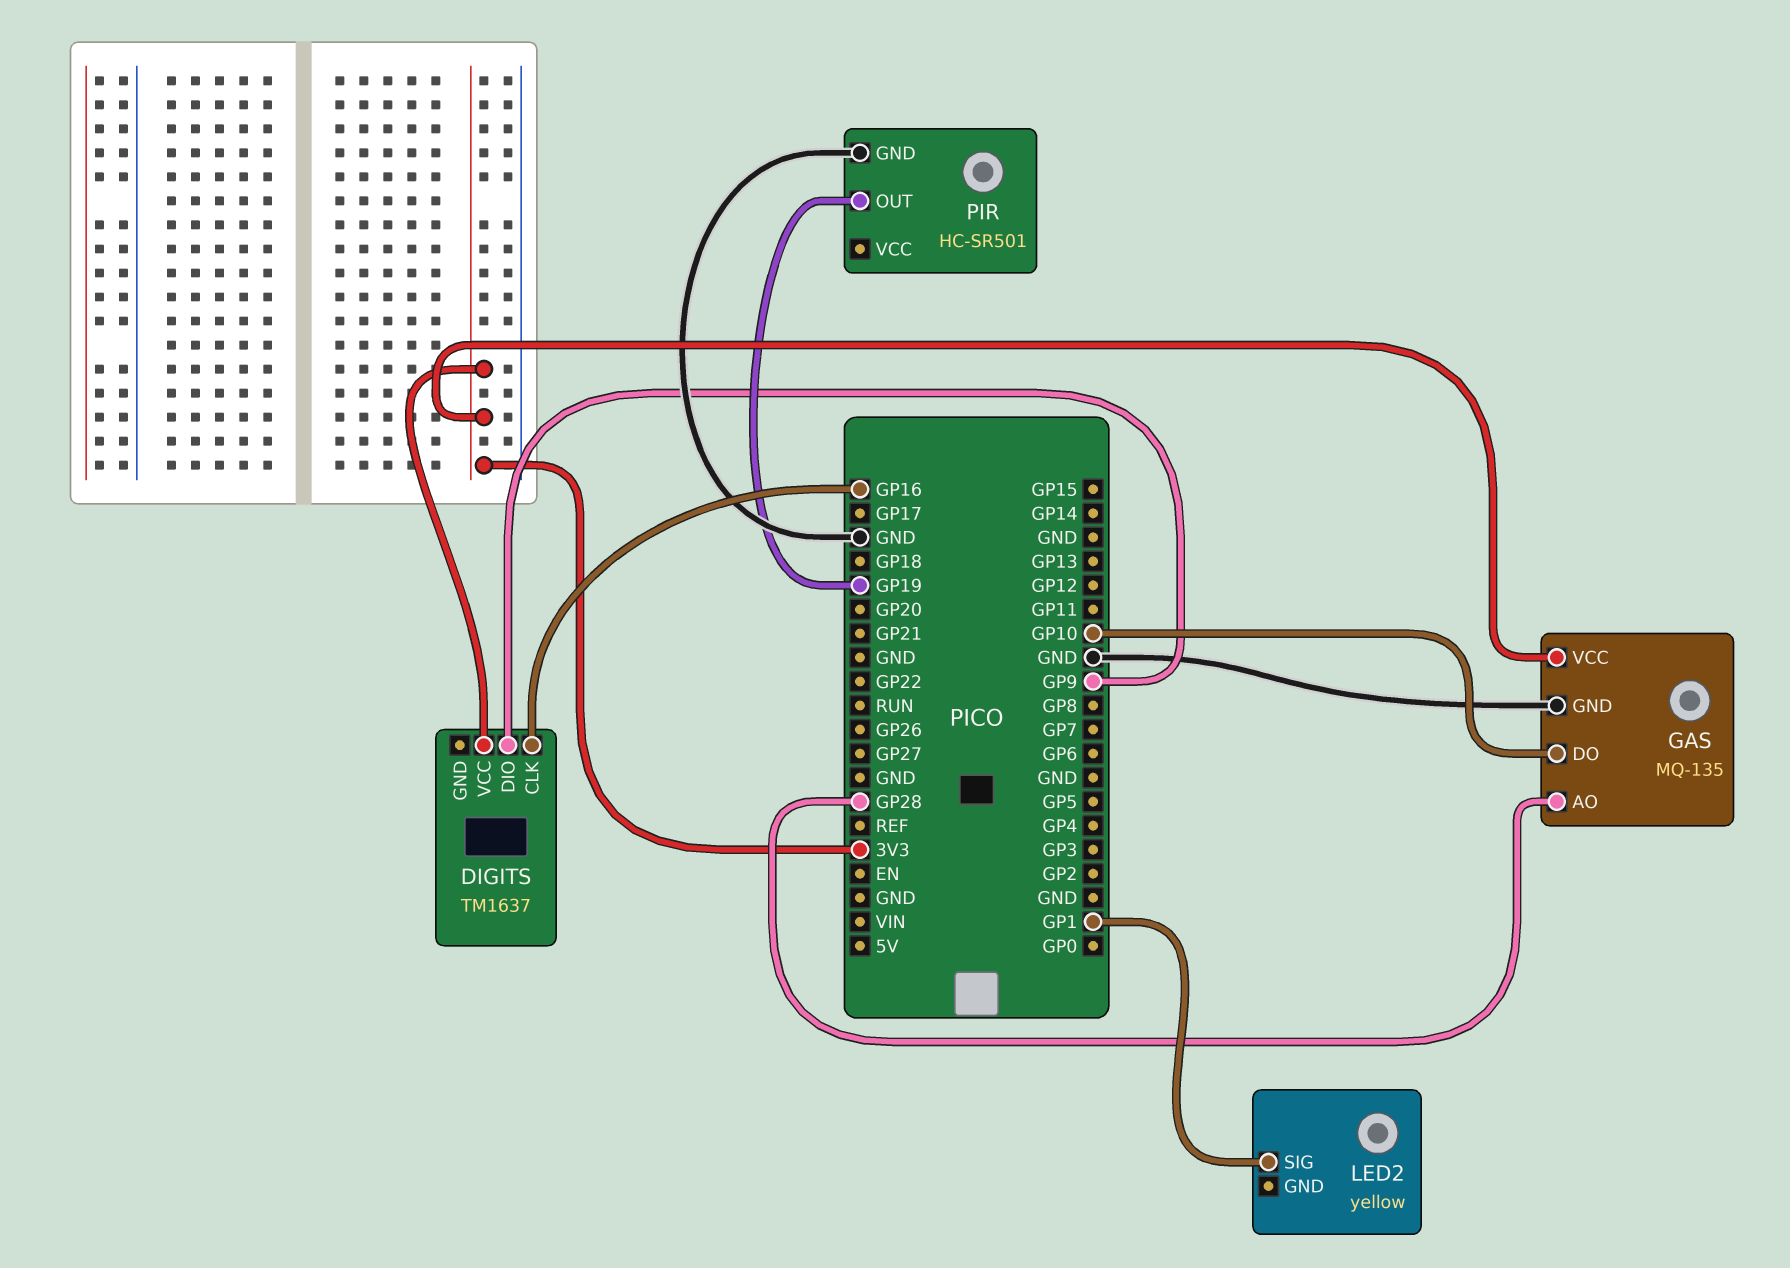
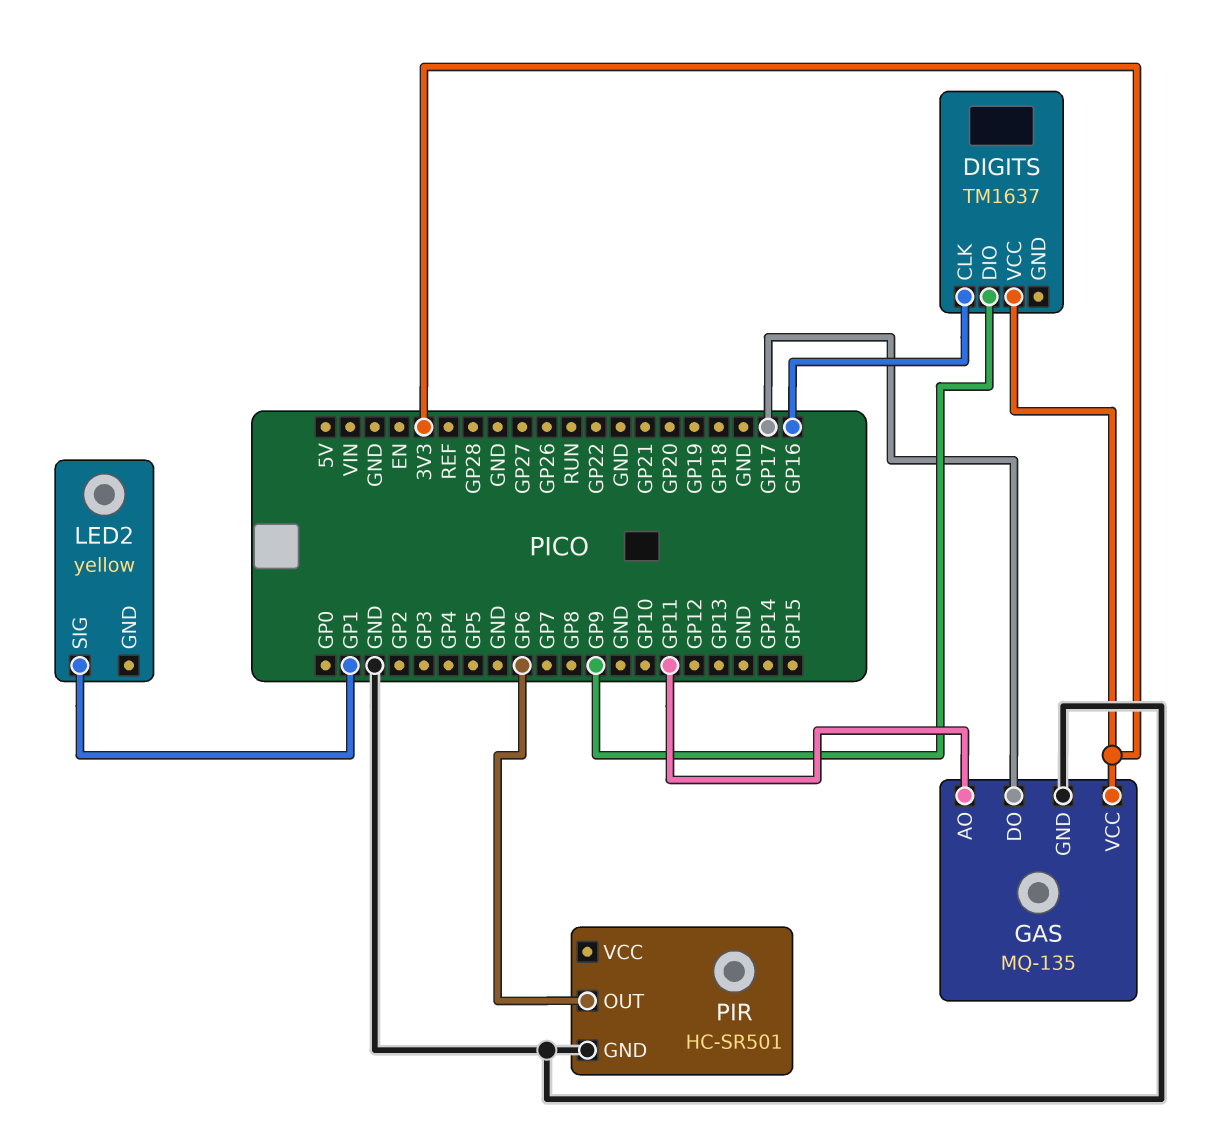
GAS pin AO: GP28 -> GP11
GAS pin DO: GP10 -> GP17
PIR pin OUT: GP19 -> GP6

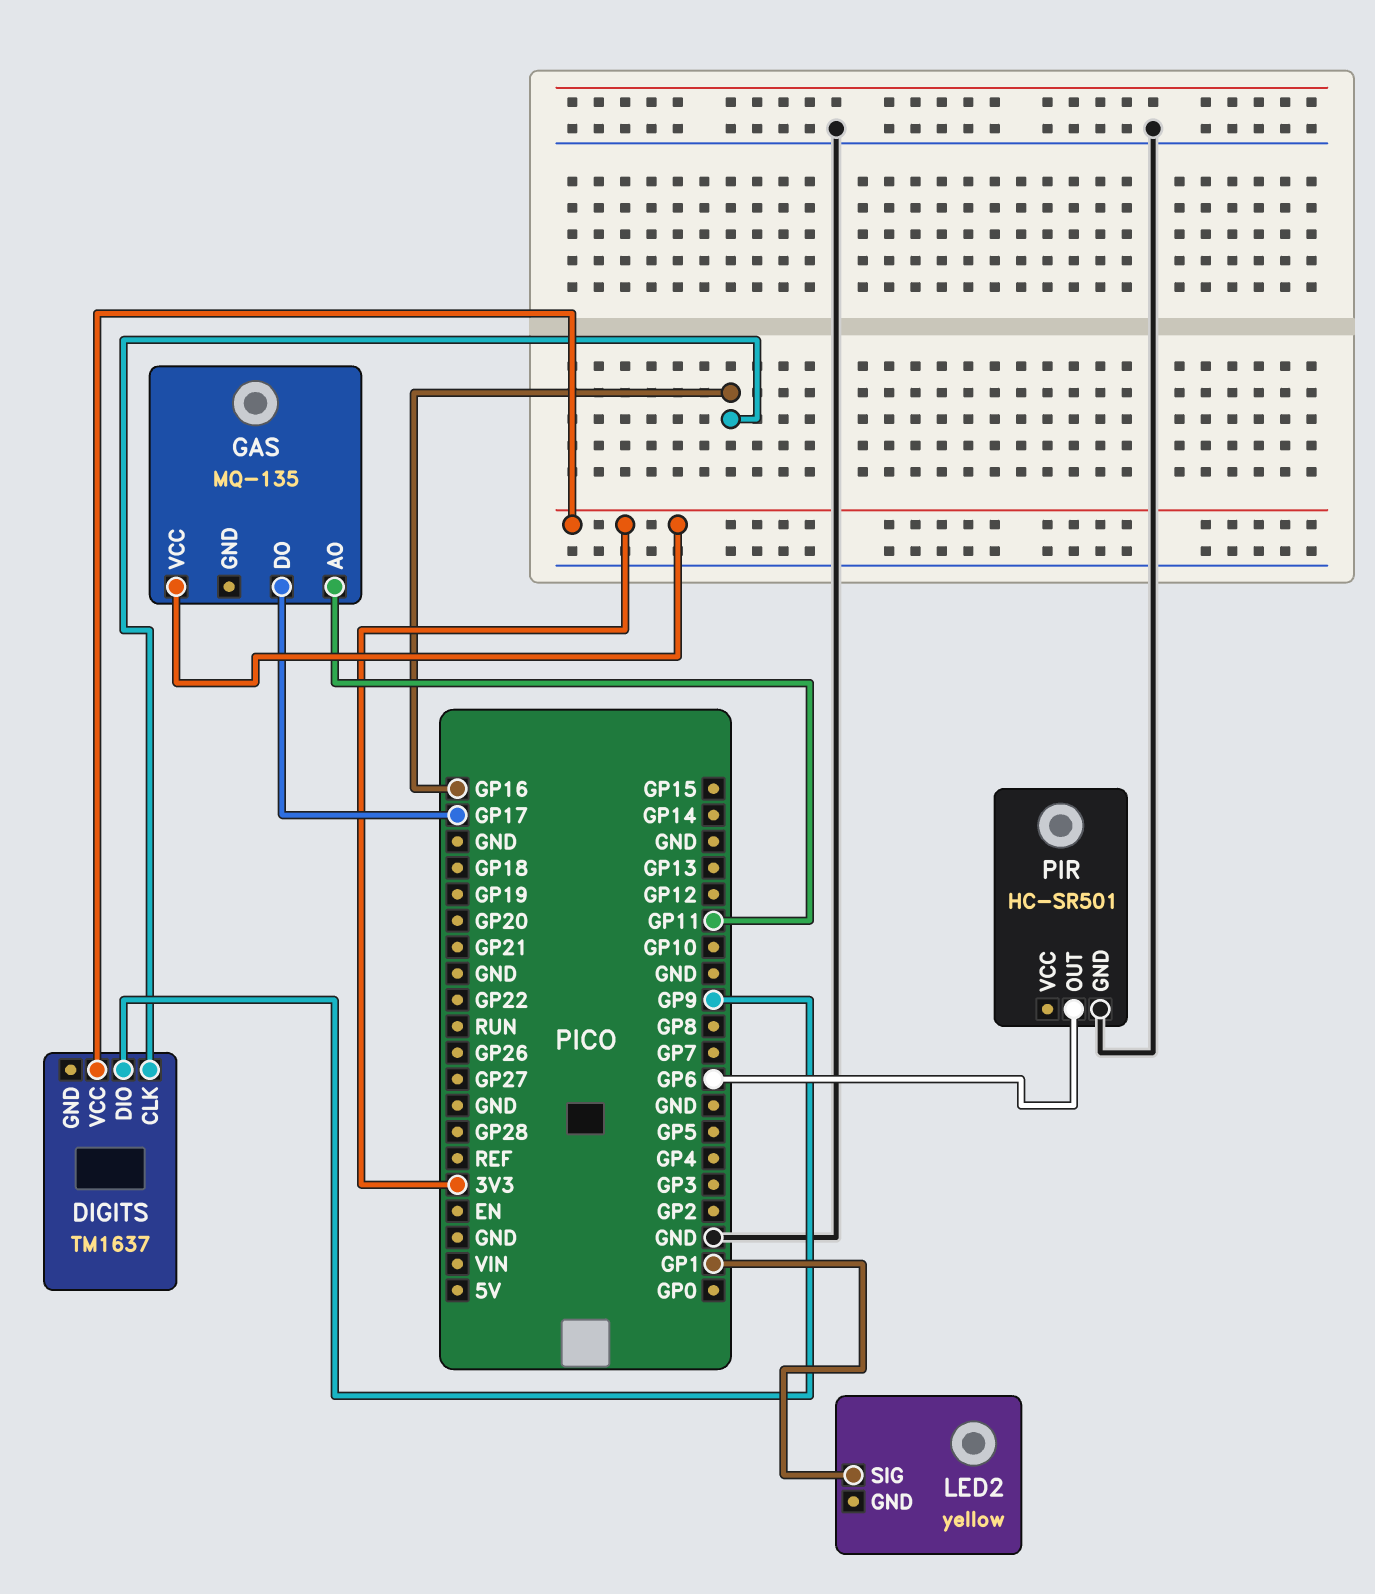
GAS pin GND: GND -> none

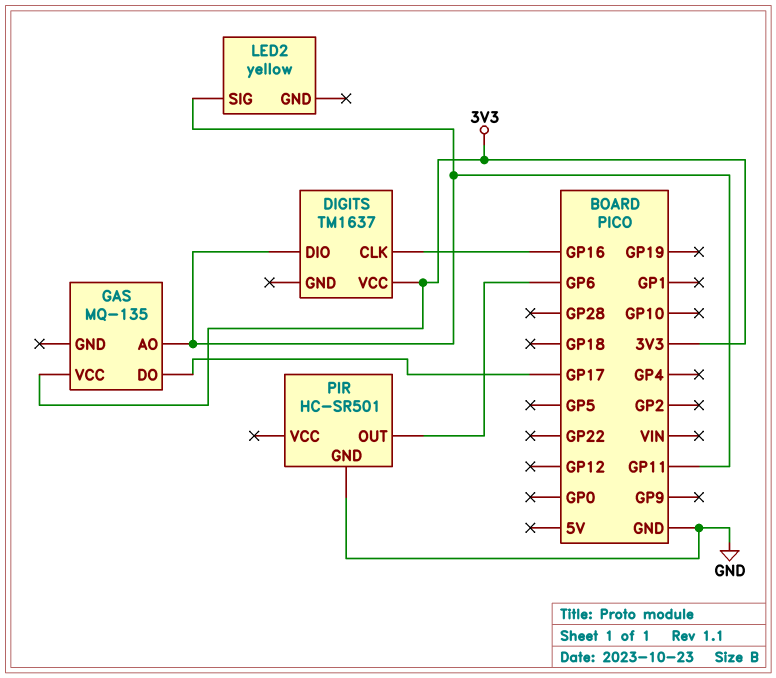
DIGITS pin DIO: GP9 -> GP11
LED2 pin SIG: GP1 -> GP11

